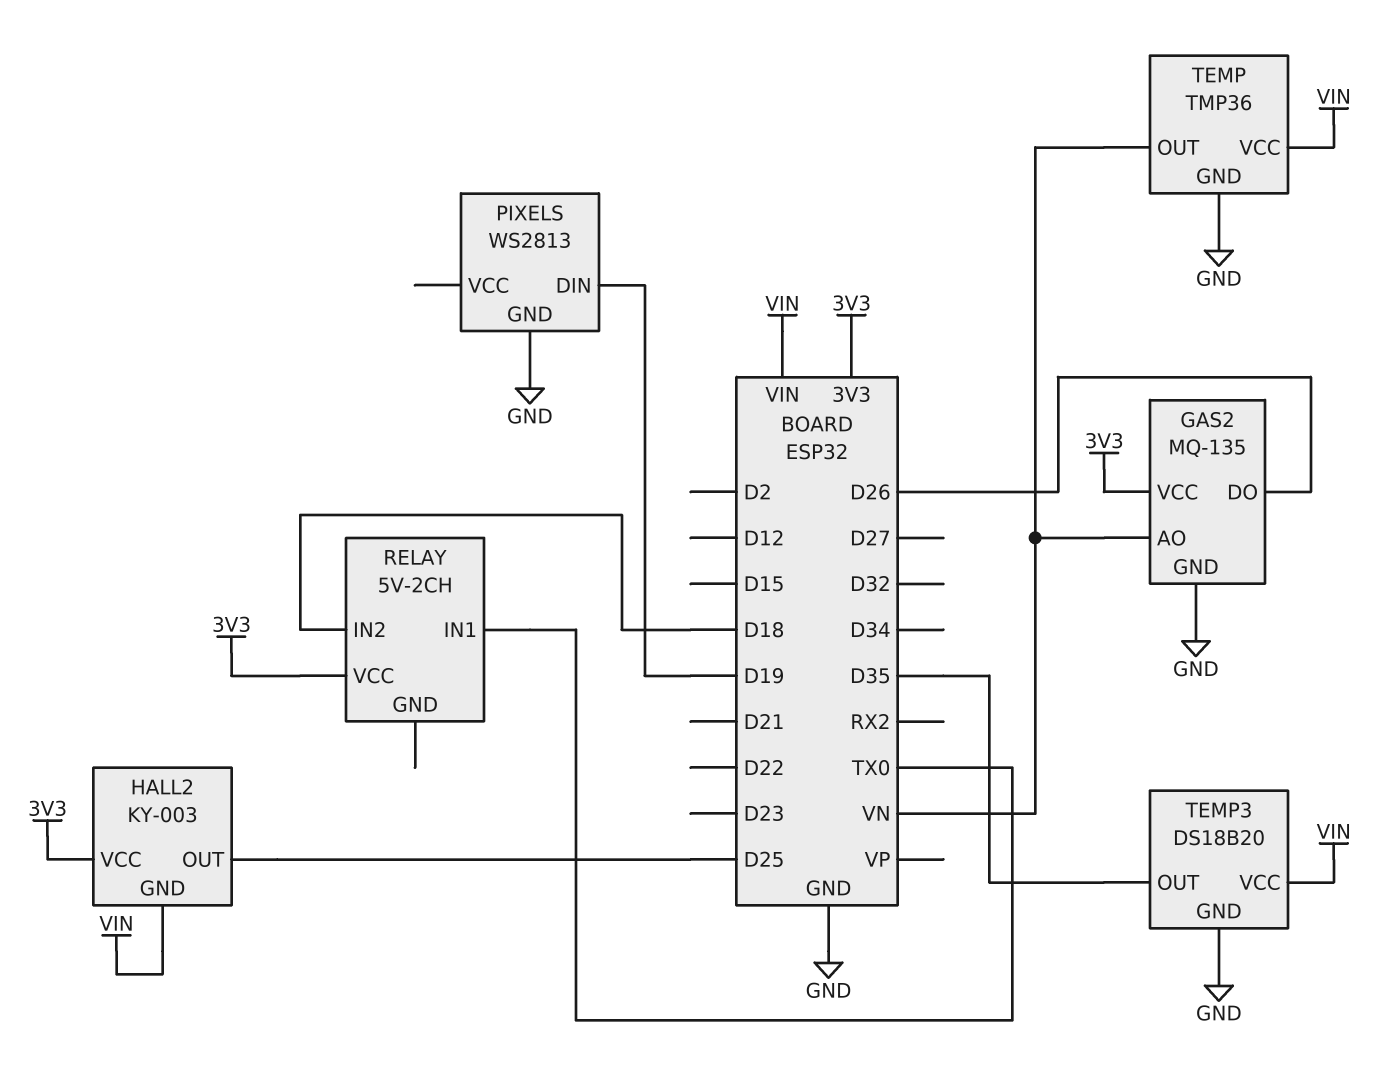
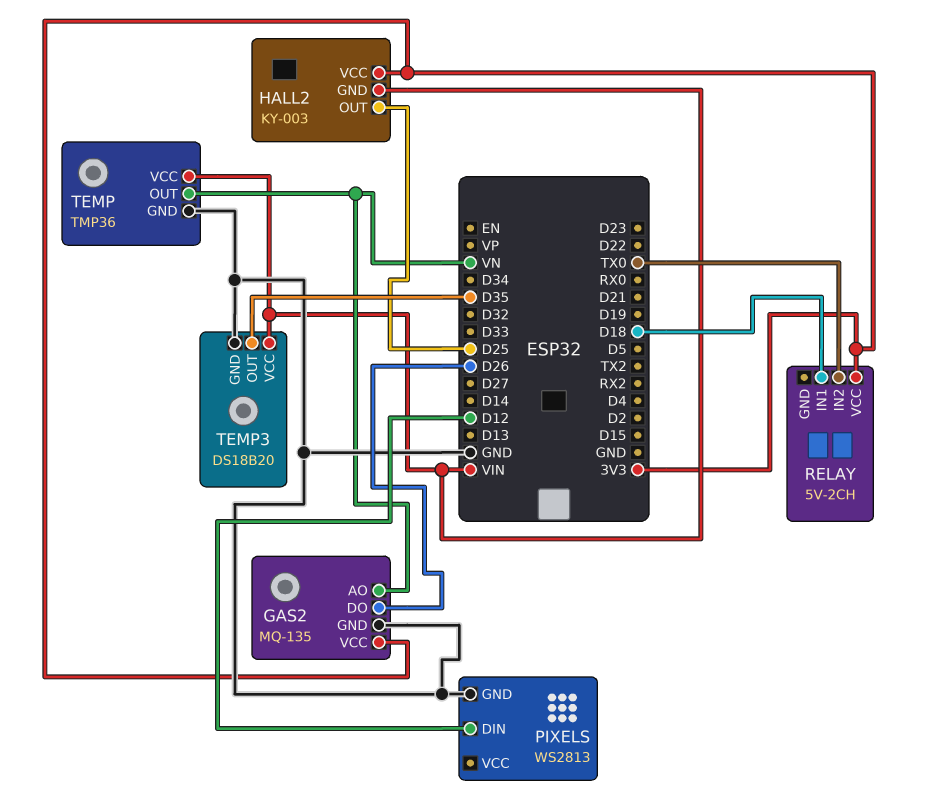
PIXELS pin DIN: D19 -> D12
RELAY pin IN1: TX0 -> D18
RELAY pin IN2: D18 -> TX0

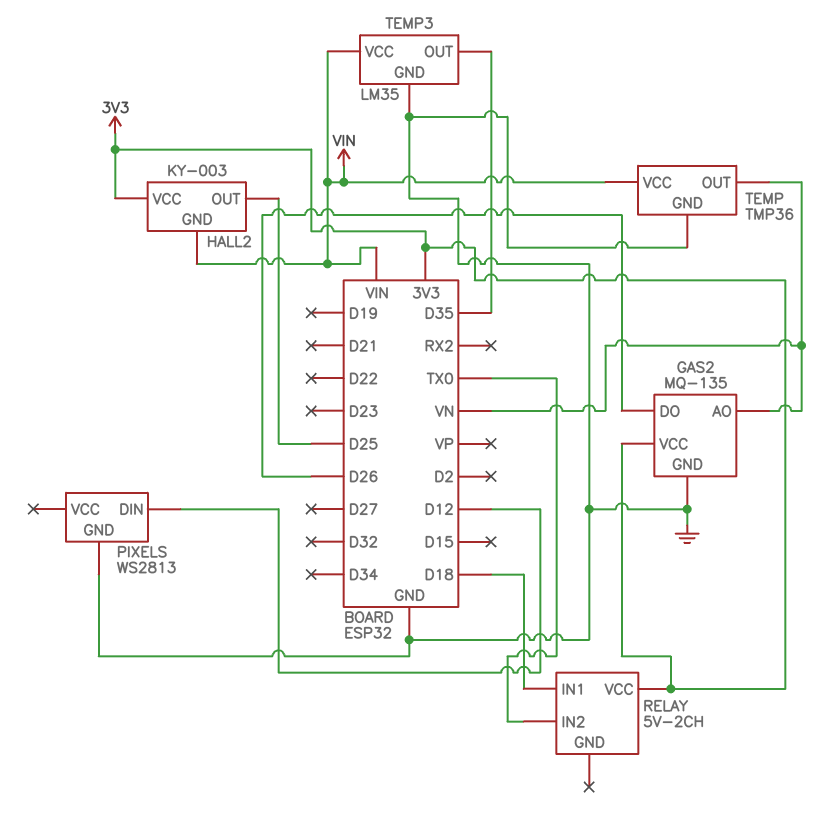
TEMP3: DS18B20 -> LM35

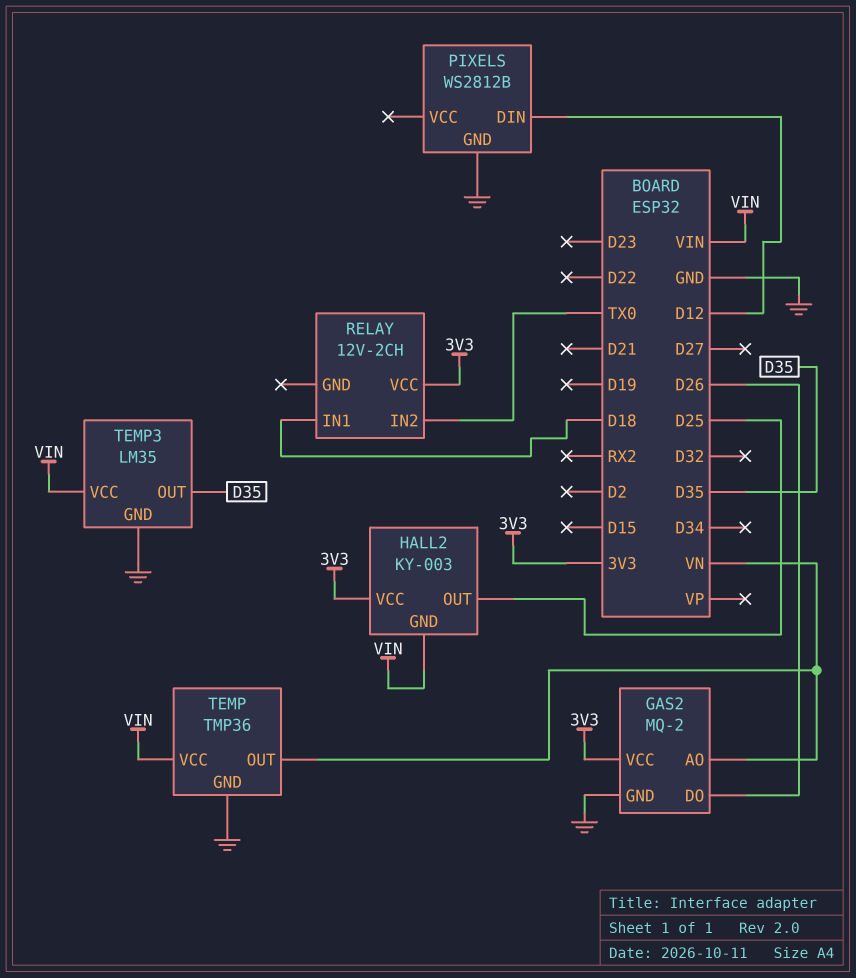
GAS2: MQ-135 -> MQ-2
PIXELS: WS2813 -> WS2812B
RELAY: 5V-2CH -> 12V-2CH

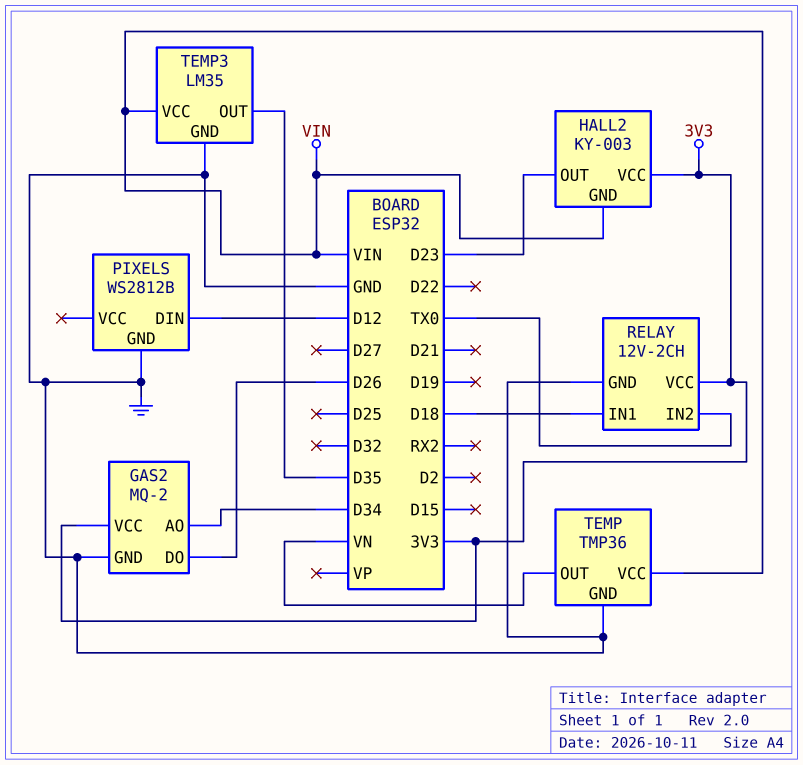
GAS2 pin AO: VN -> D34
HALL2 pin OUT: D25 -> D23
RELAY pin GND: none -> GND

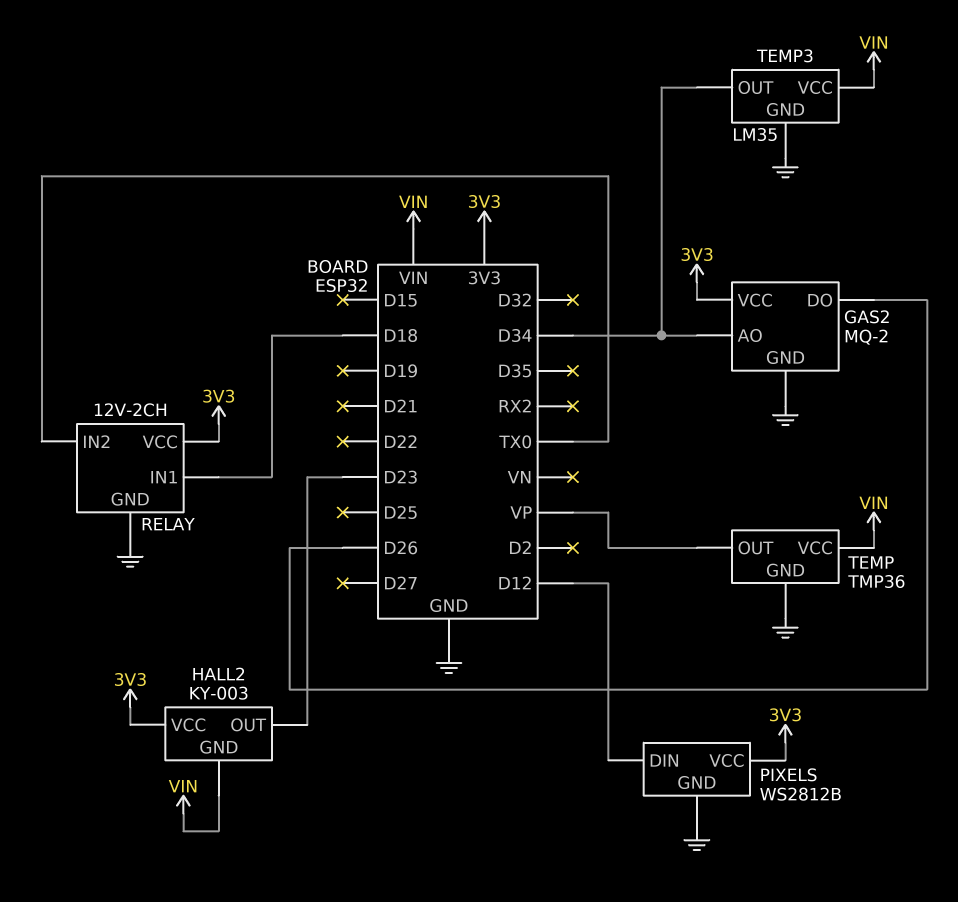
PIXELS pin VCC: none -> 3V3
TEMP pin OUT: VN -> VP
TEMP3 pin OUT: D35 -> D34

